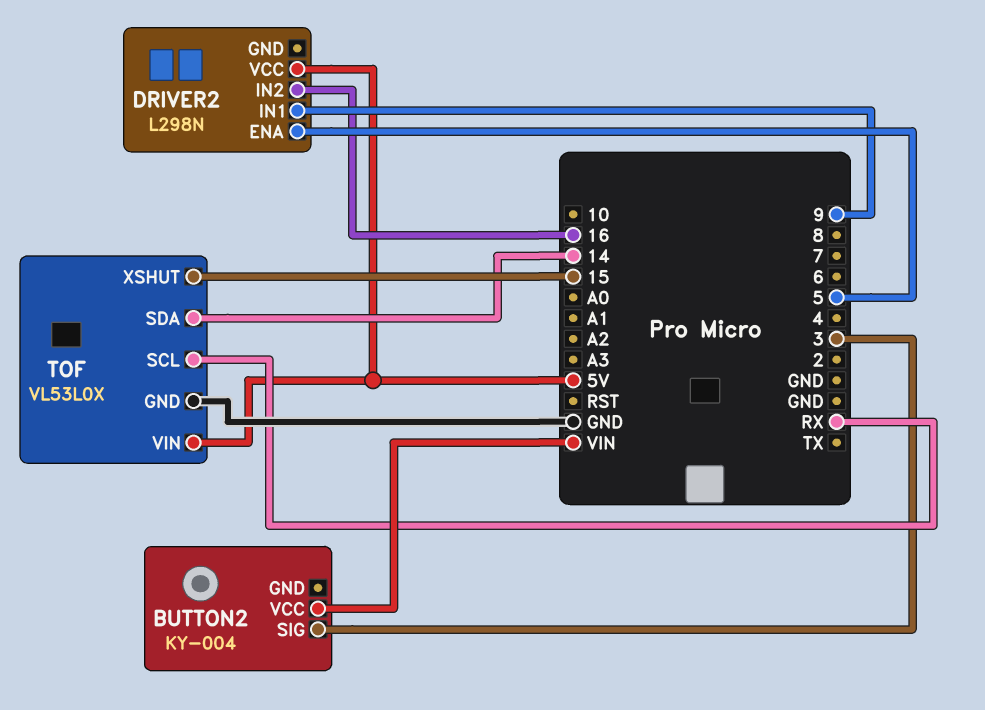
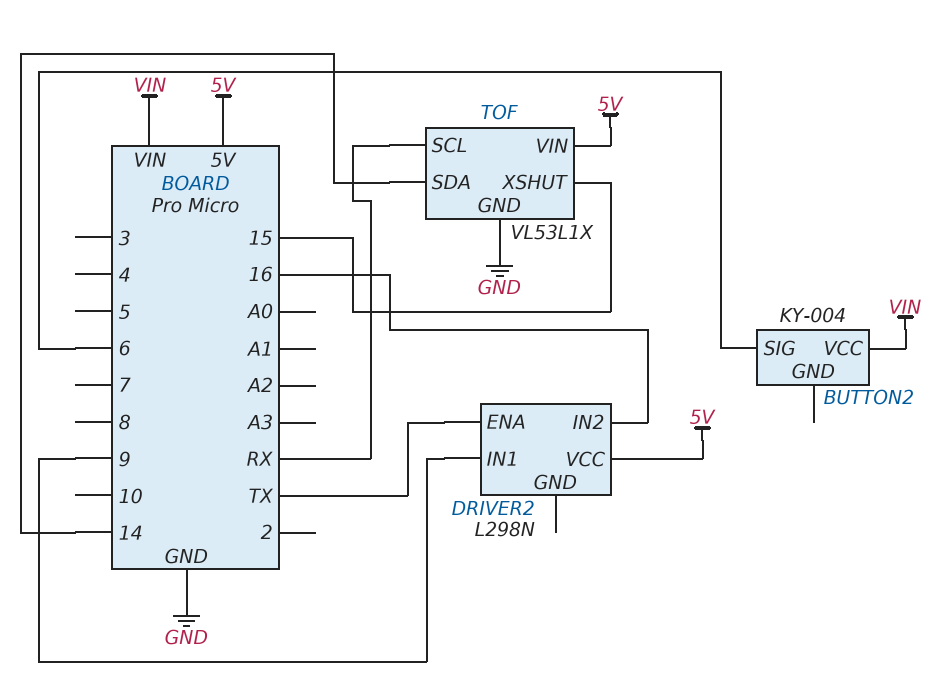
BUTTON2 pin SIG: 3 -> 6
DRIVER2 pin ENA: 5 -> TX
TOF: VL53L0X -> VL53L1X

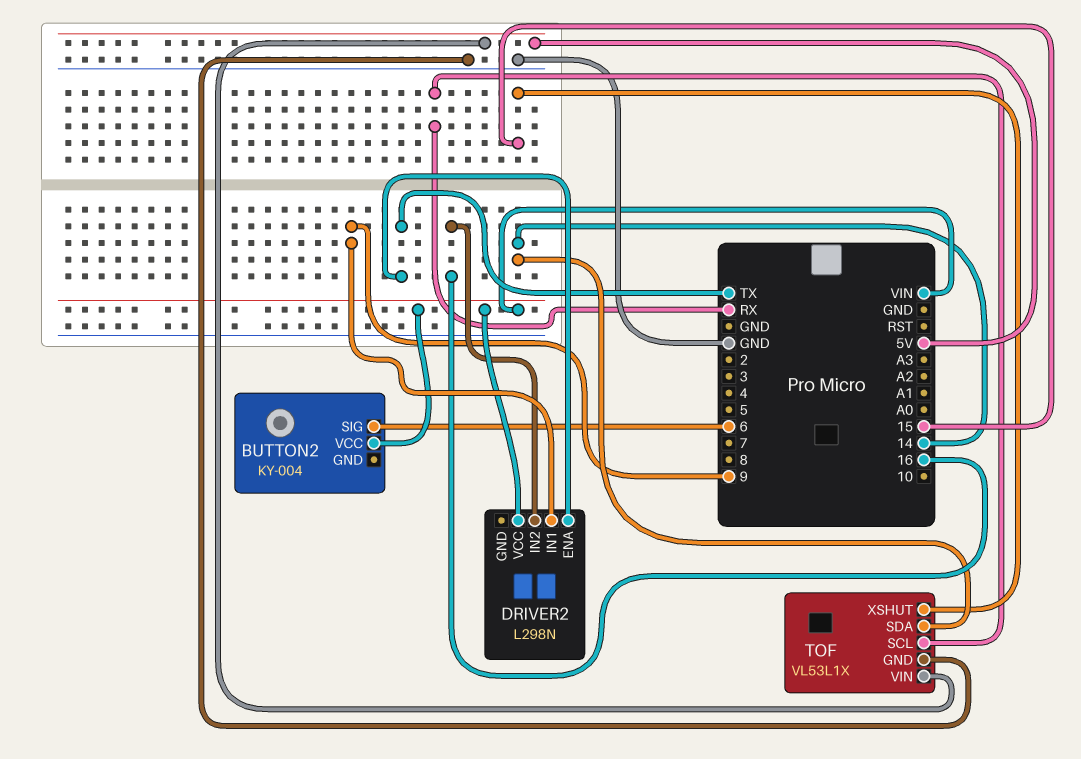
DRIVER2 pin VCC: 5V -> VIN

